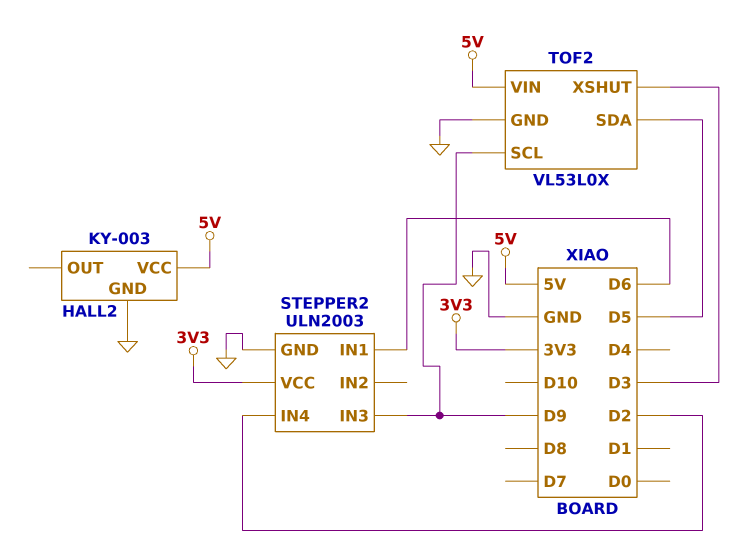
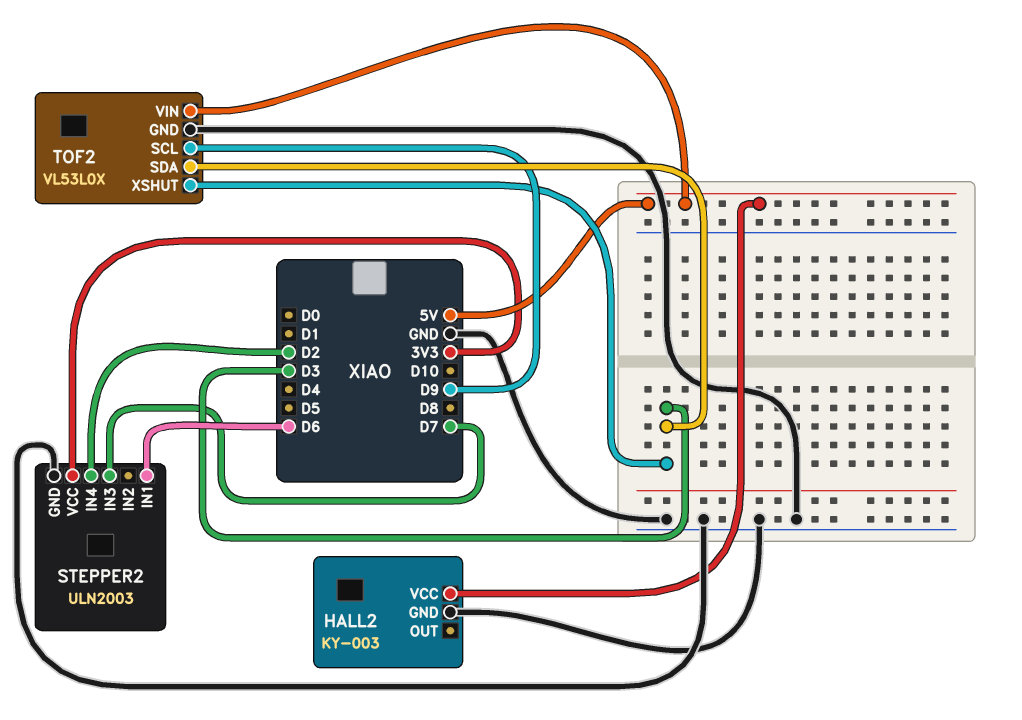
STEPPER2 pin IN3: D9 -> D7
TOF2 pin SDA: D5 -> D3

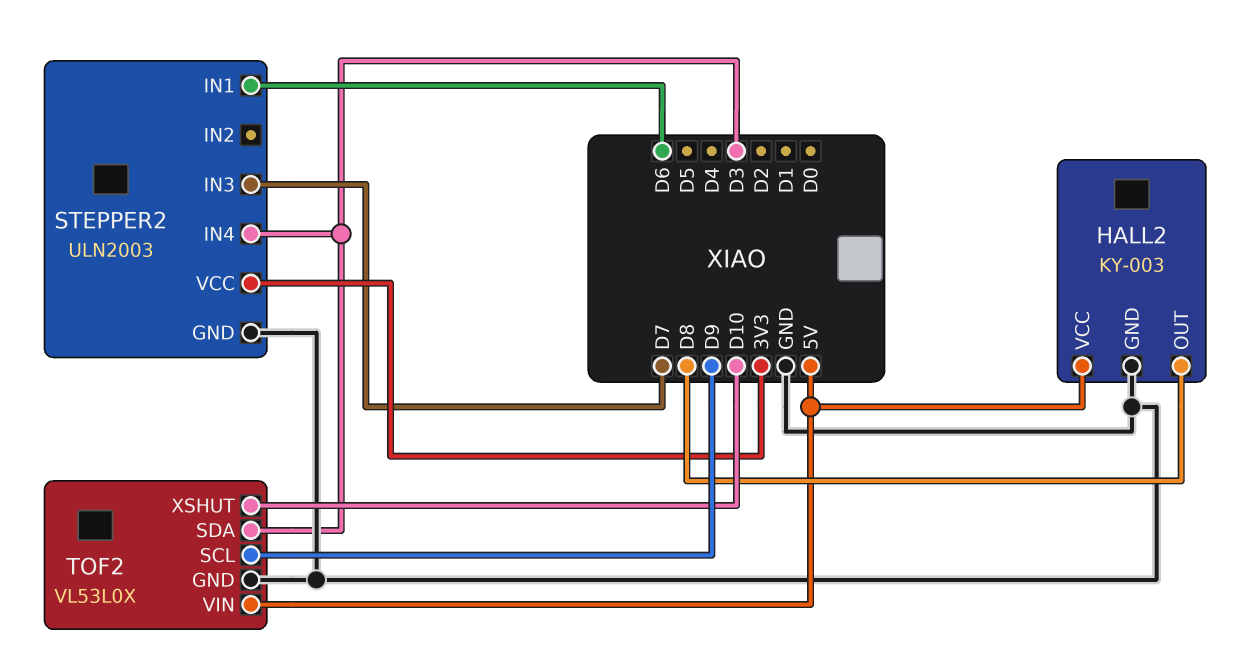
HALL2 pin OUT: none -> D8
STEPPER2 pin IN4: D2 -> D3
TOF2 pin XSHUT: D3 -> D10

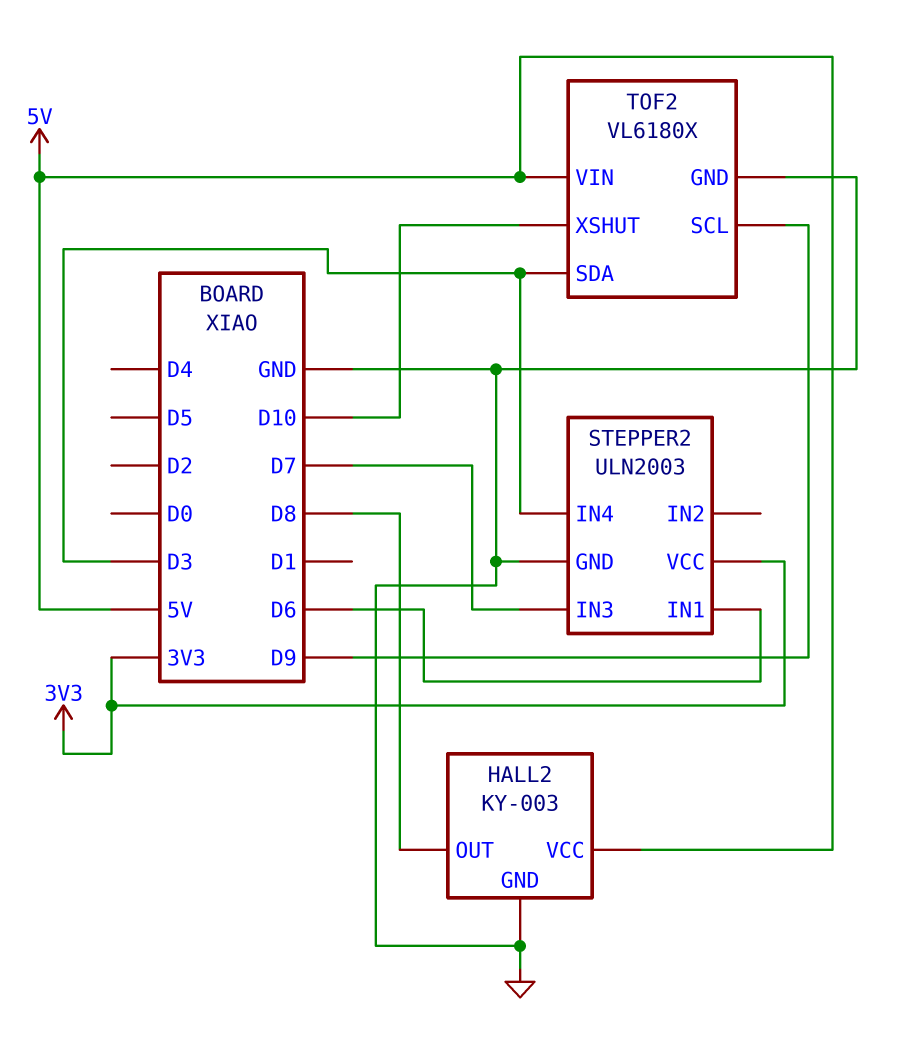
TOF2: VL53L0X -> VL6180X

